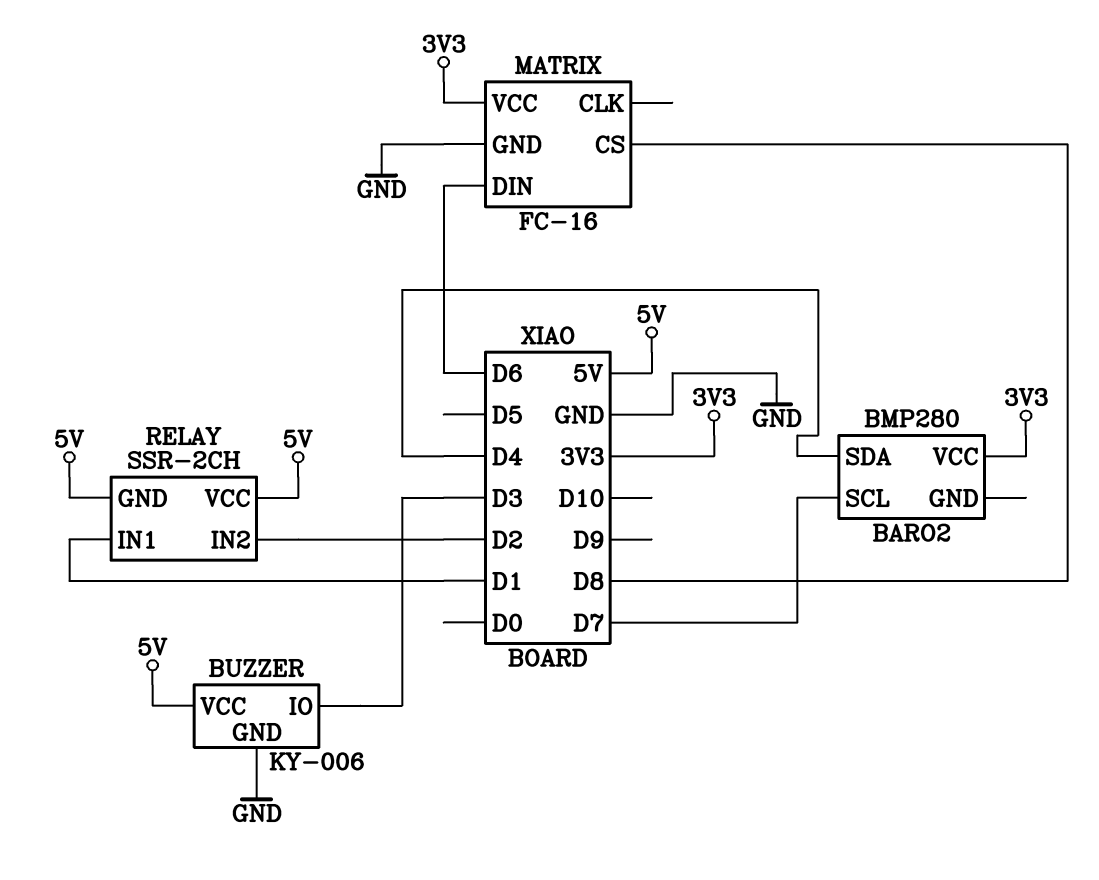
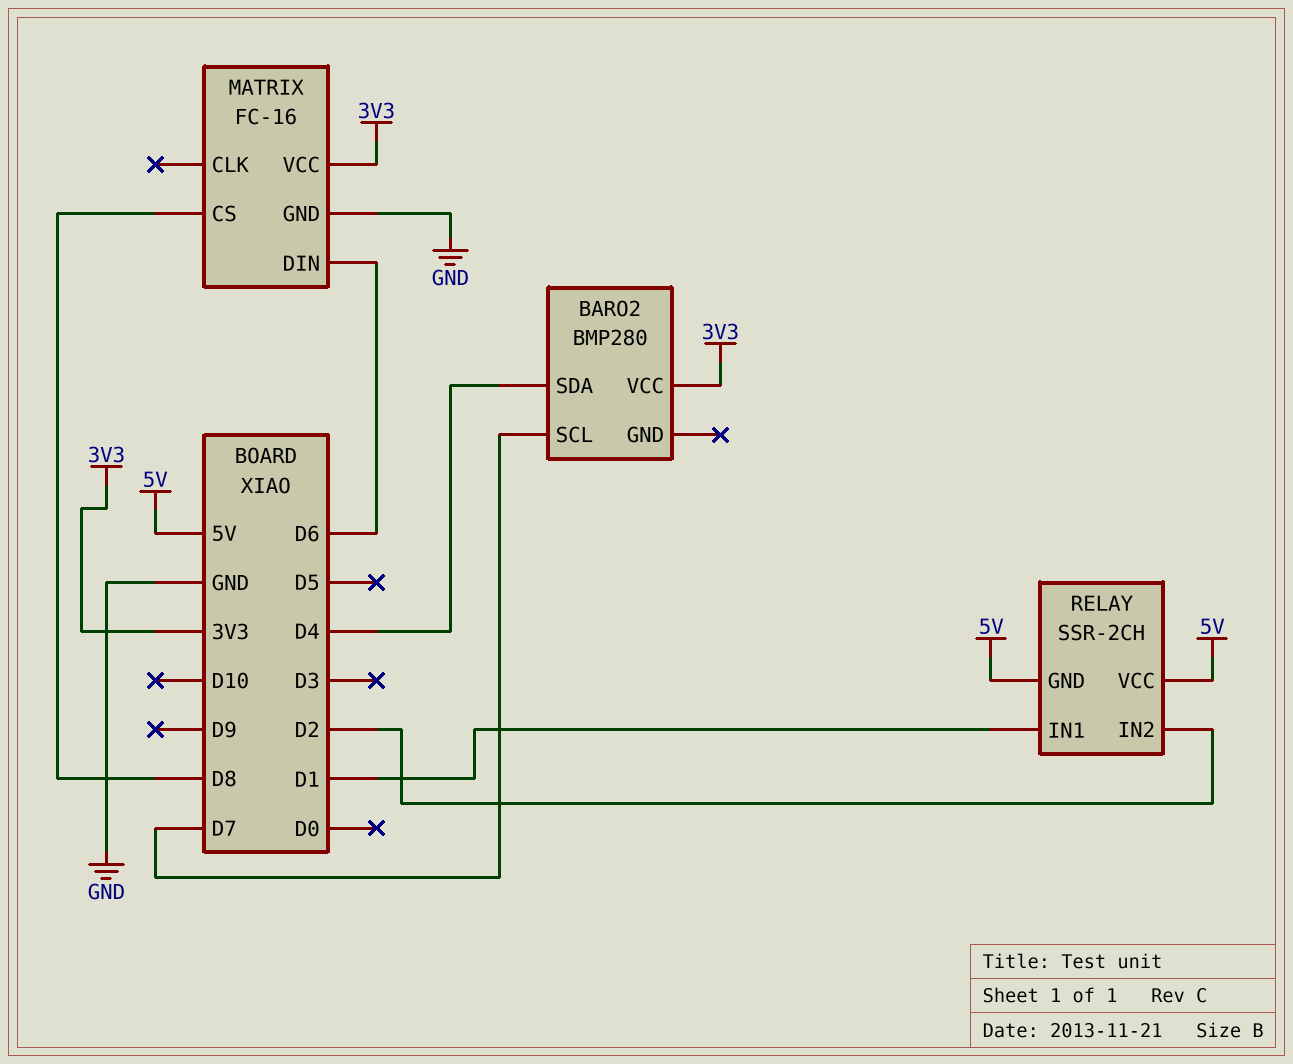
BUZZER: KY-006 -> none
BUZZER pin GND: GND -> none
BUZZER pin IO: D3 -> none
BUZZER pin VCC: 5V -> none

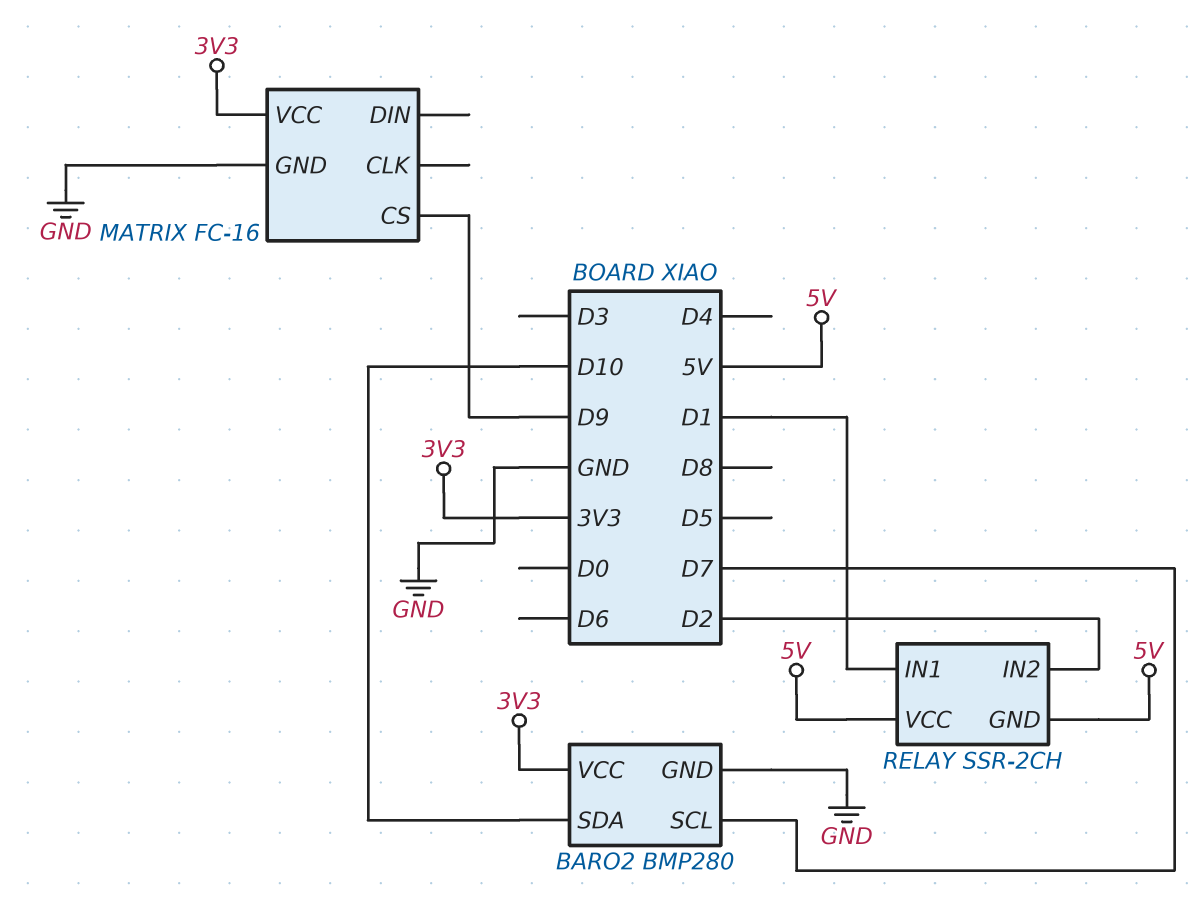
BARO2 pin GND: none -> GND
BARO2 pin SDA: D4 -> D10
MATRIX pin CS: D8 -> D9
MATRIX pin DIN: D6 -> none

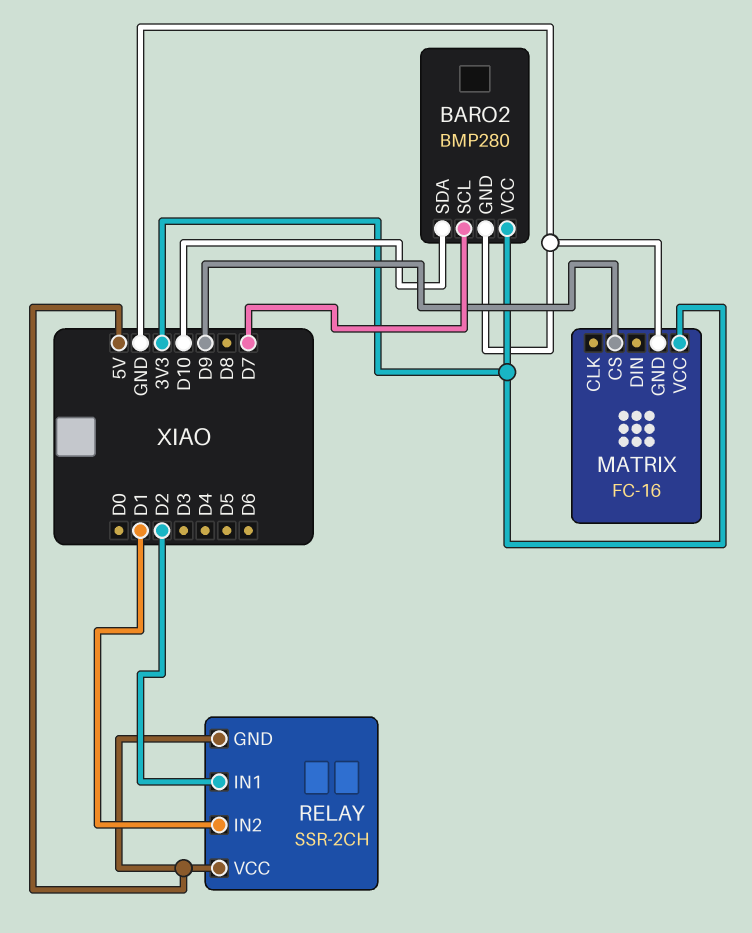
RELAY pin IN1: D1 -> D2
RELAY pin IN2: D2 -> D1

